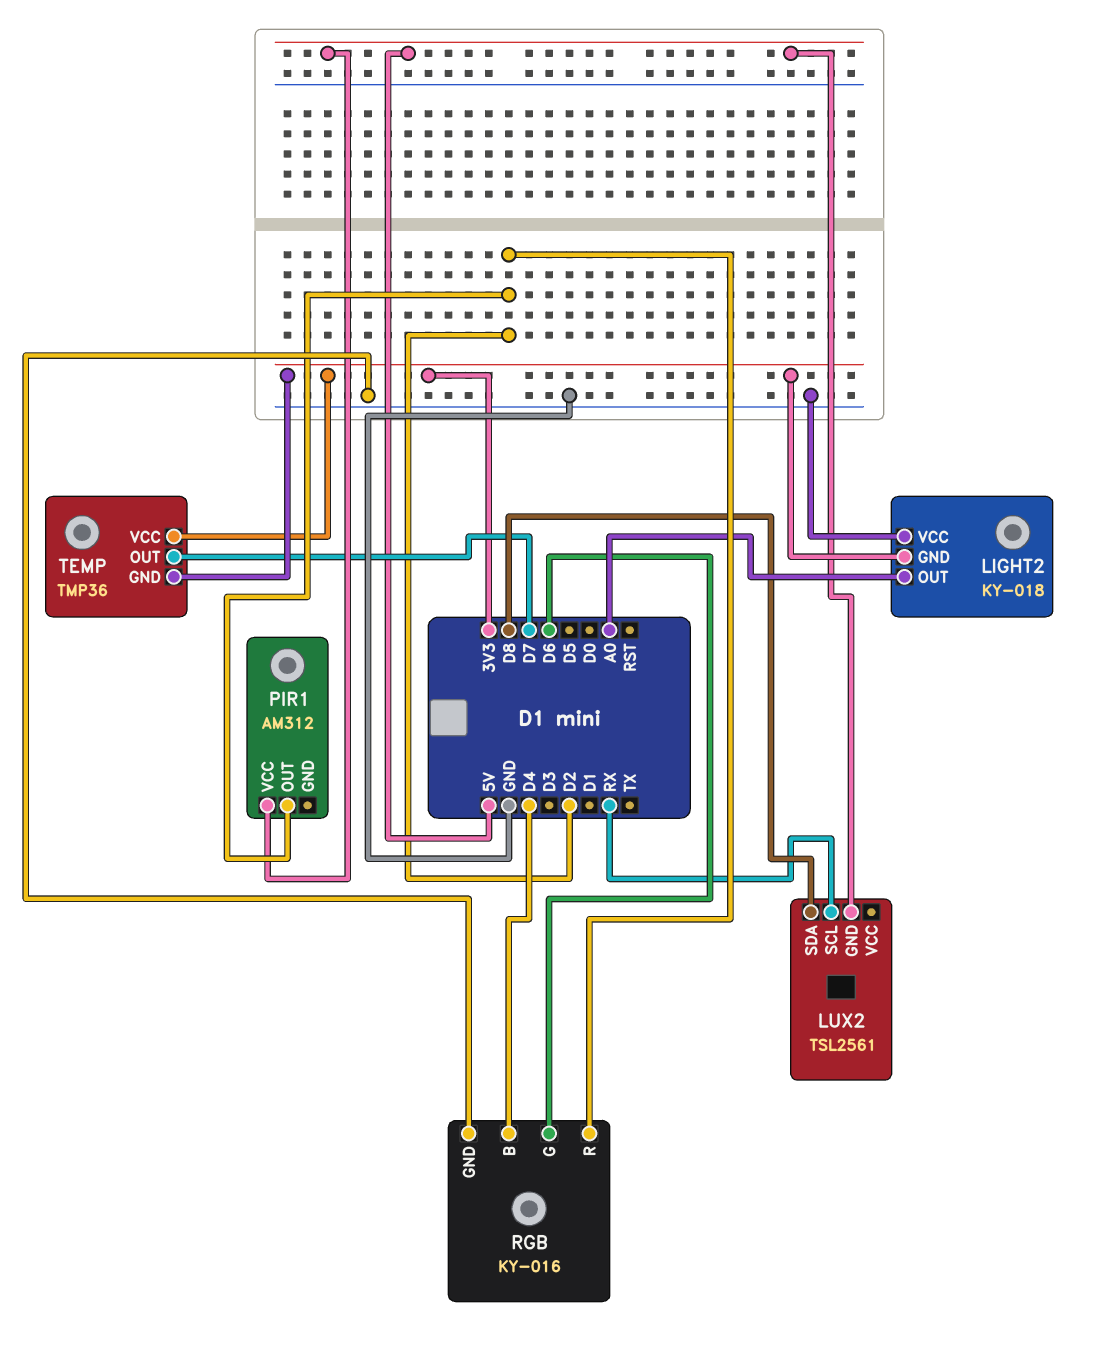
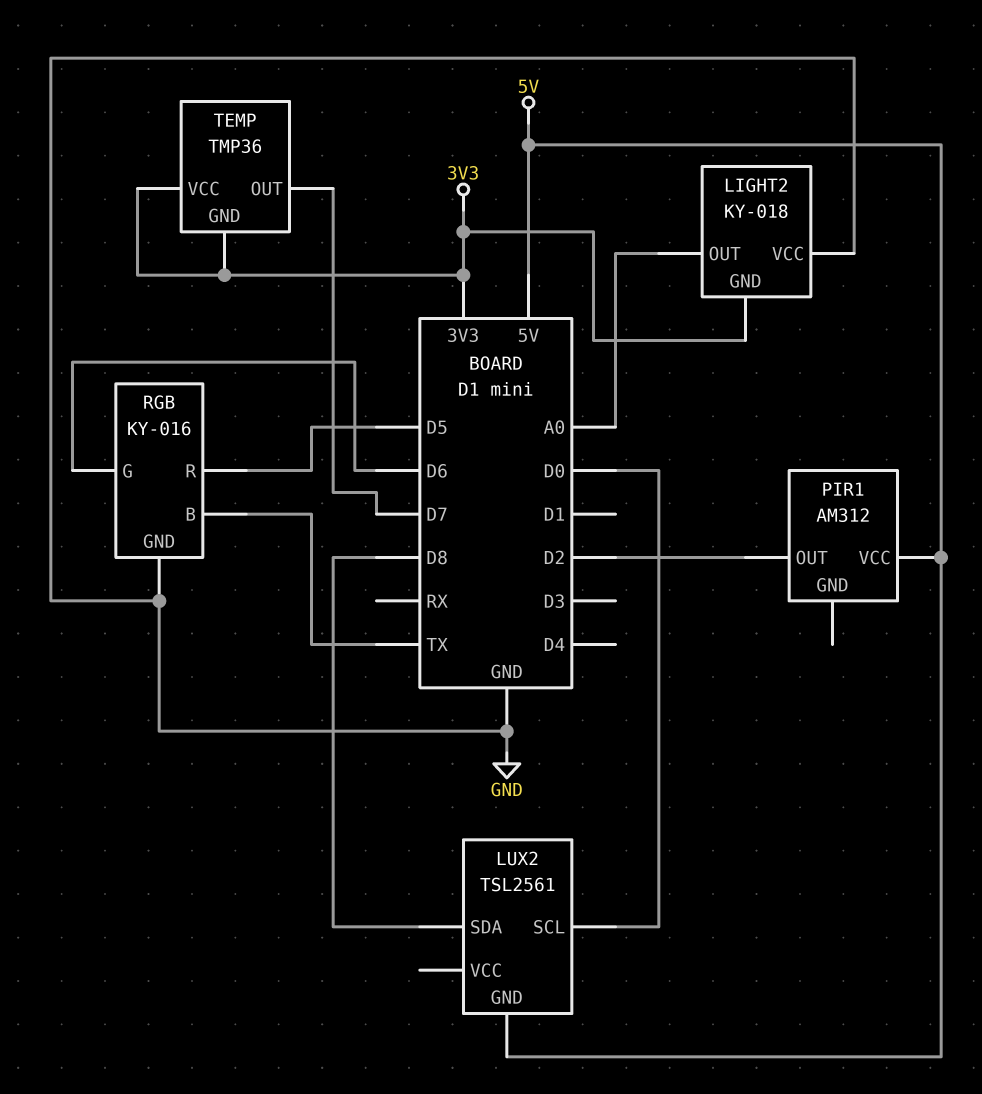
LUX2 pin SCL: RX -> D0
RGB pin B: D4 -> TX
RGB pin R: D2 -> D5

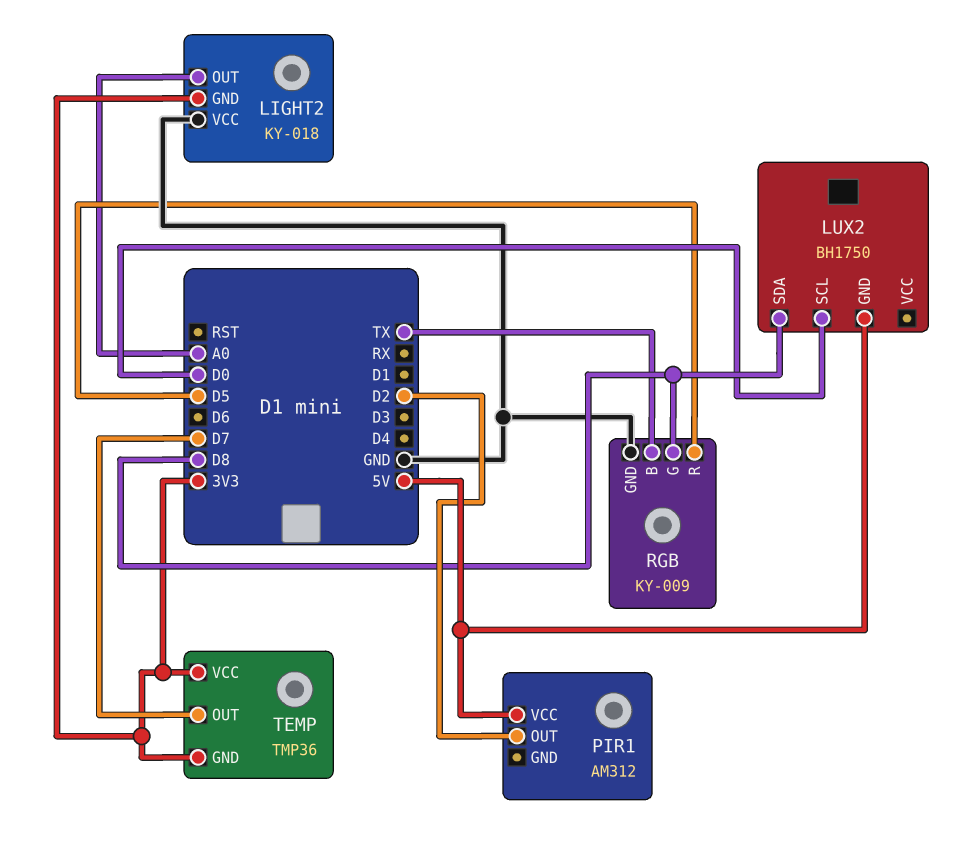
LUX2: TSL2561 -> BH1750
RGB: KY-016 -> KY-009
RGB pin G: D6 -> D8

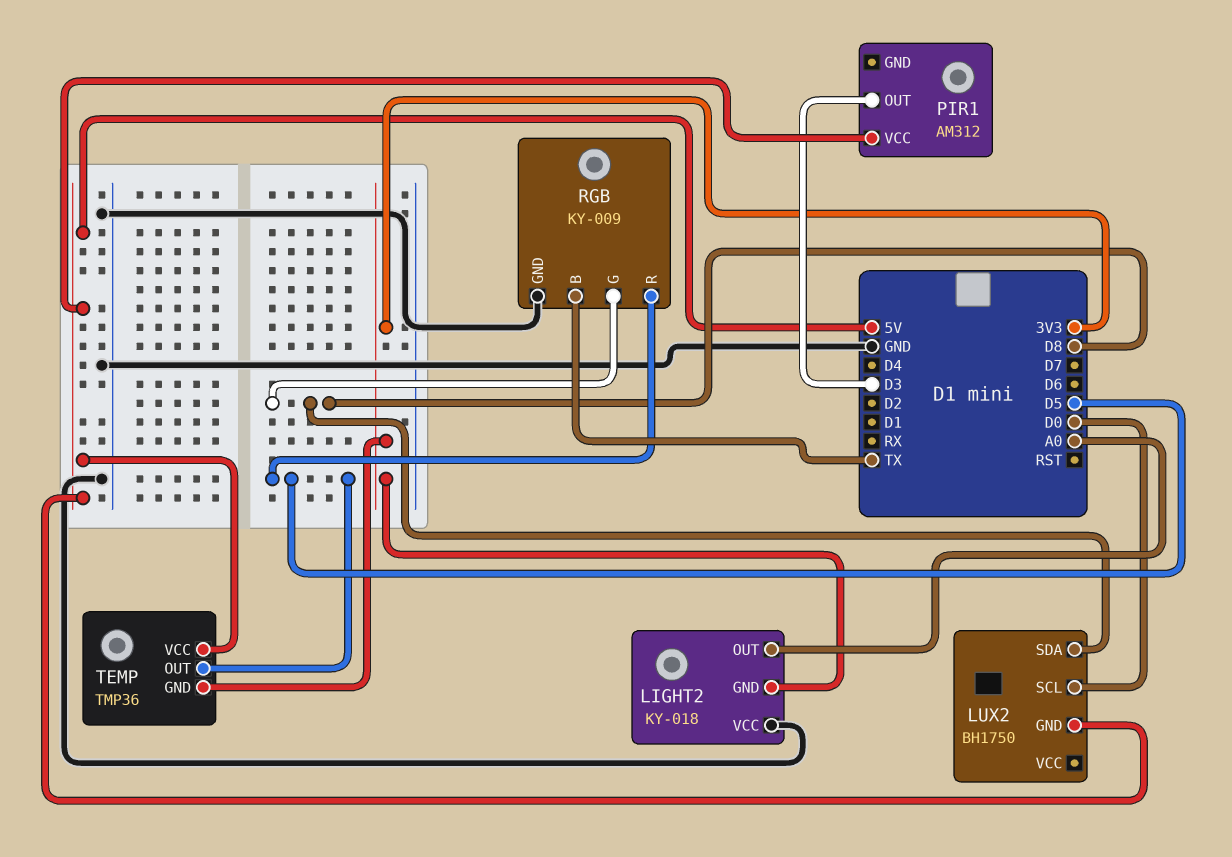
PIR1 pin OUT: D2 -> D3
TEMP pin OUT: D7 -> D5
TEMP pin VCC: 3V3 -> 5V

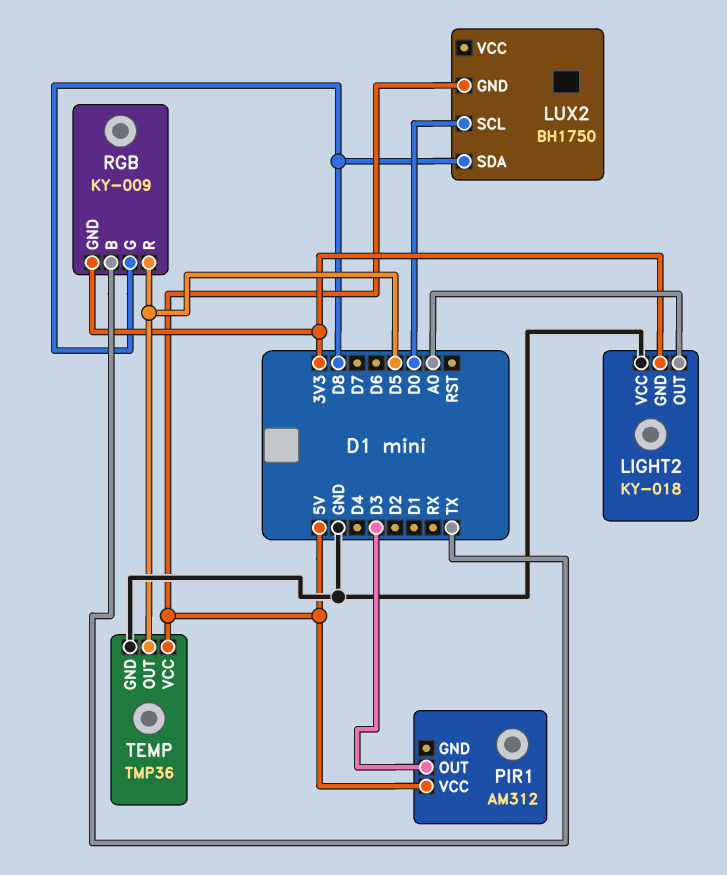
RGB pin GND: GND -> 3V3
TEMP pin GND: 3V3 -> GND

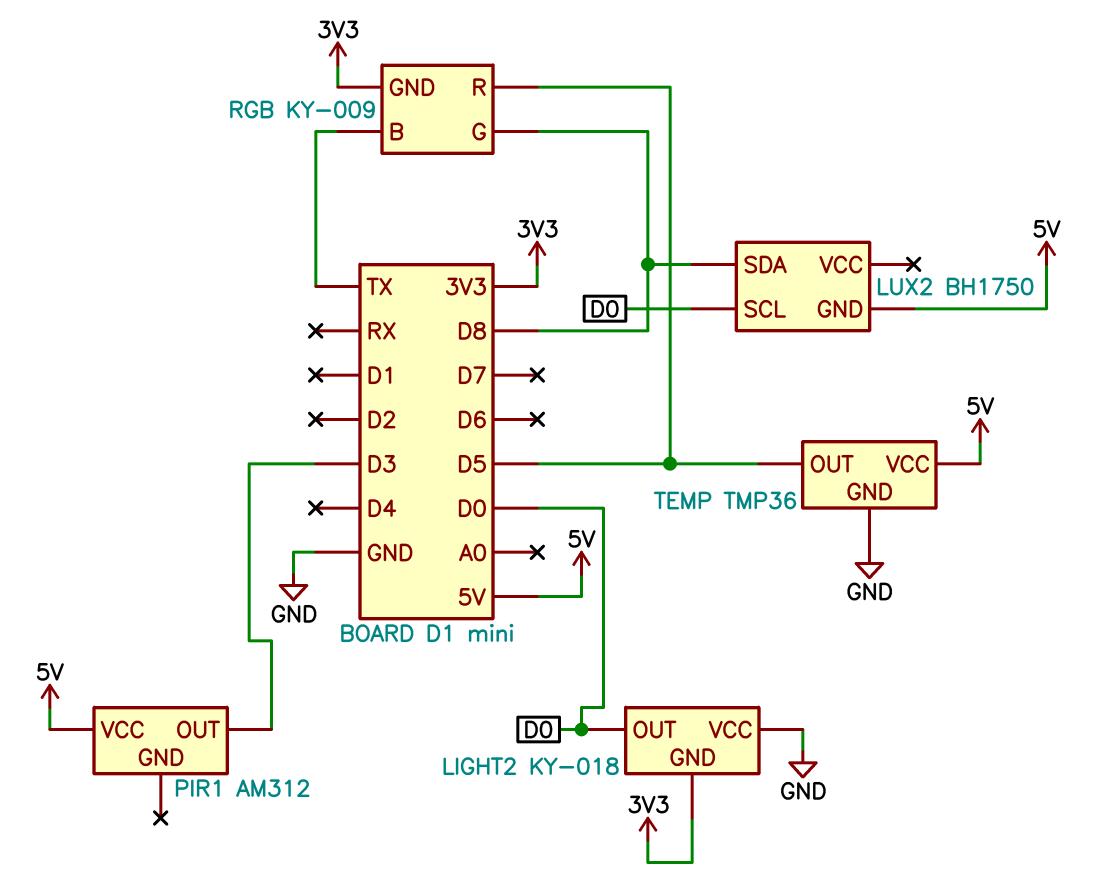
LIGHT2 pin OUT: A0 -> D0

